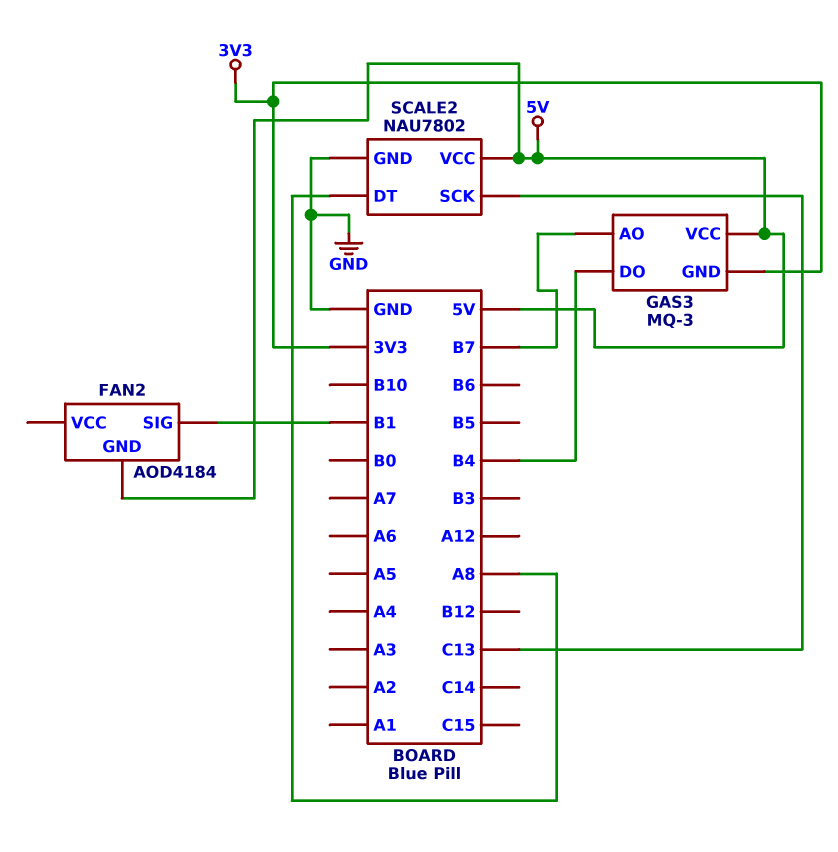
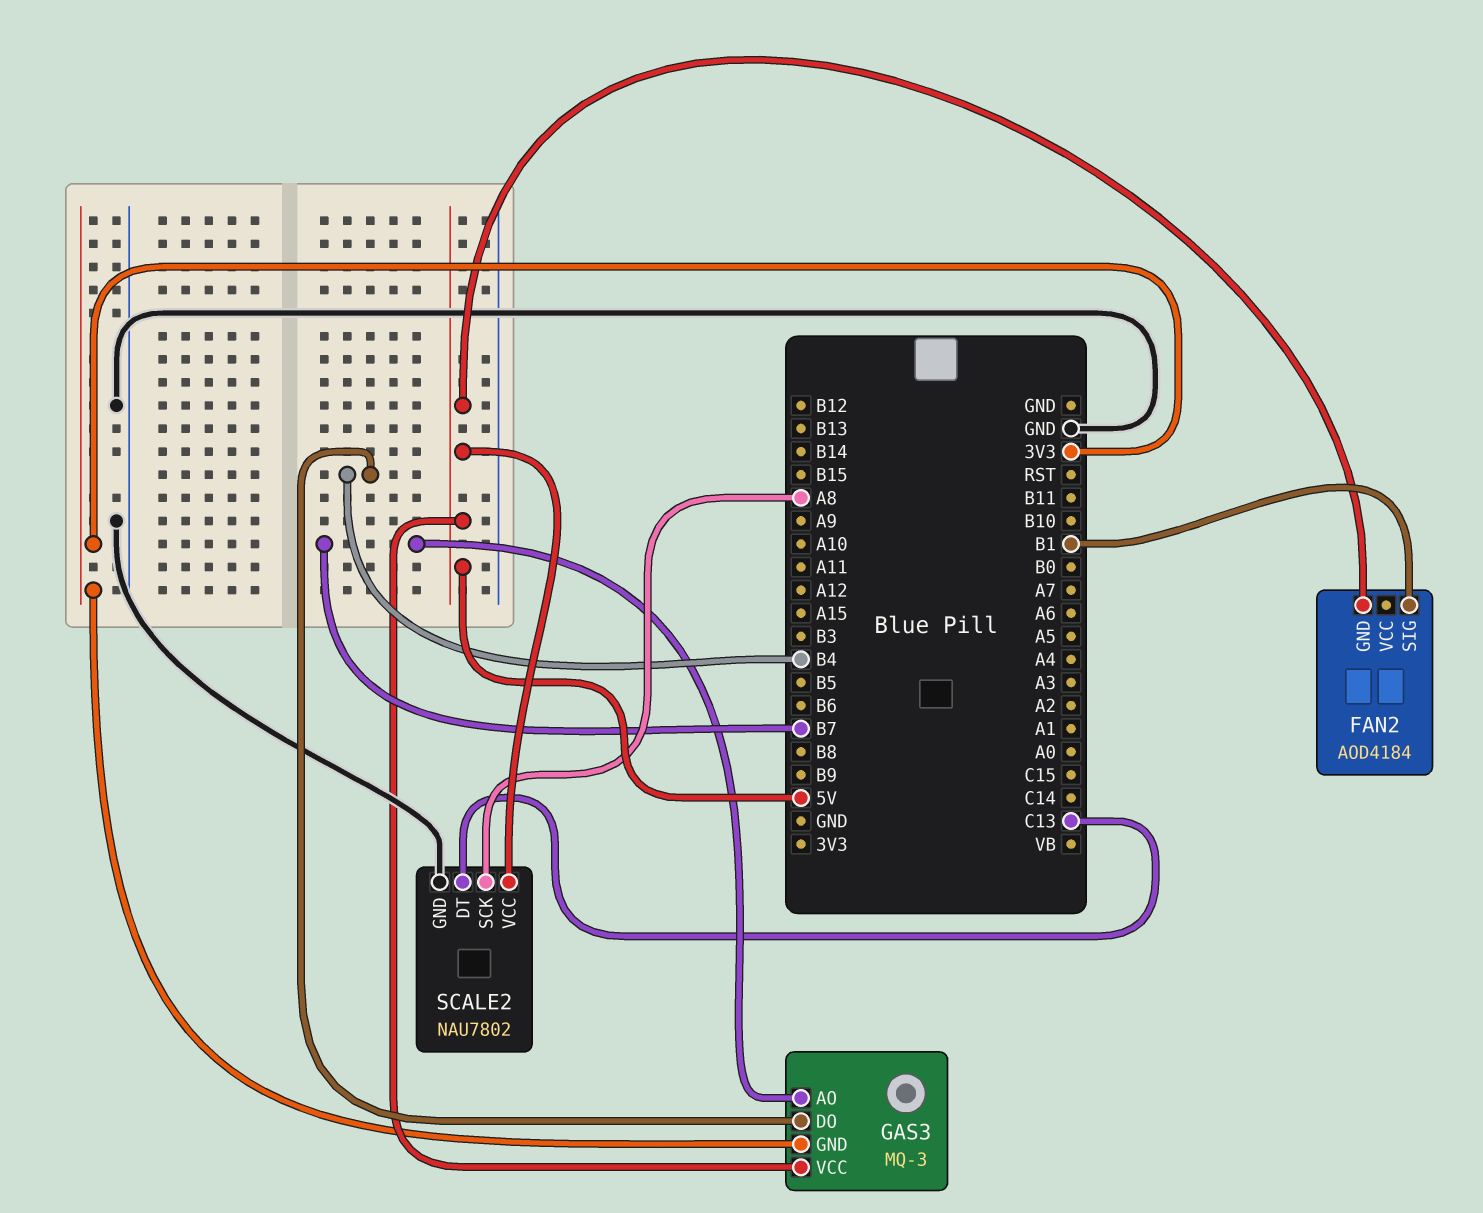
SCALE2 pin DT: A8 -> C13
SCALE2 pin SCK: C13 -> A8

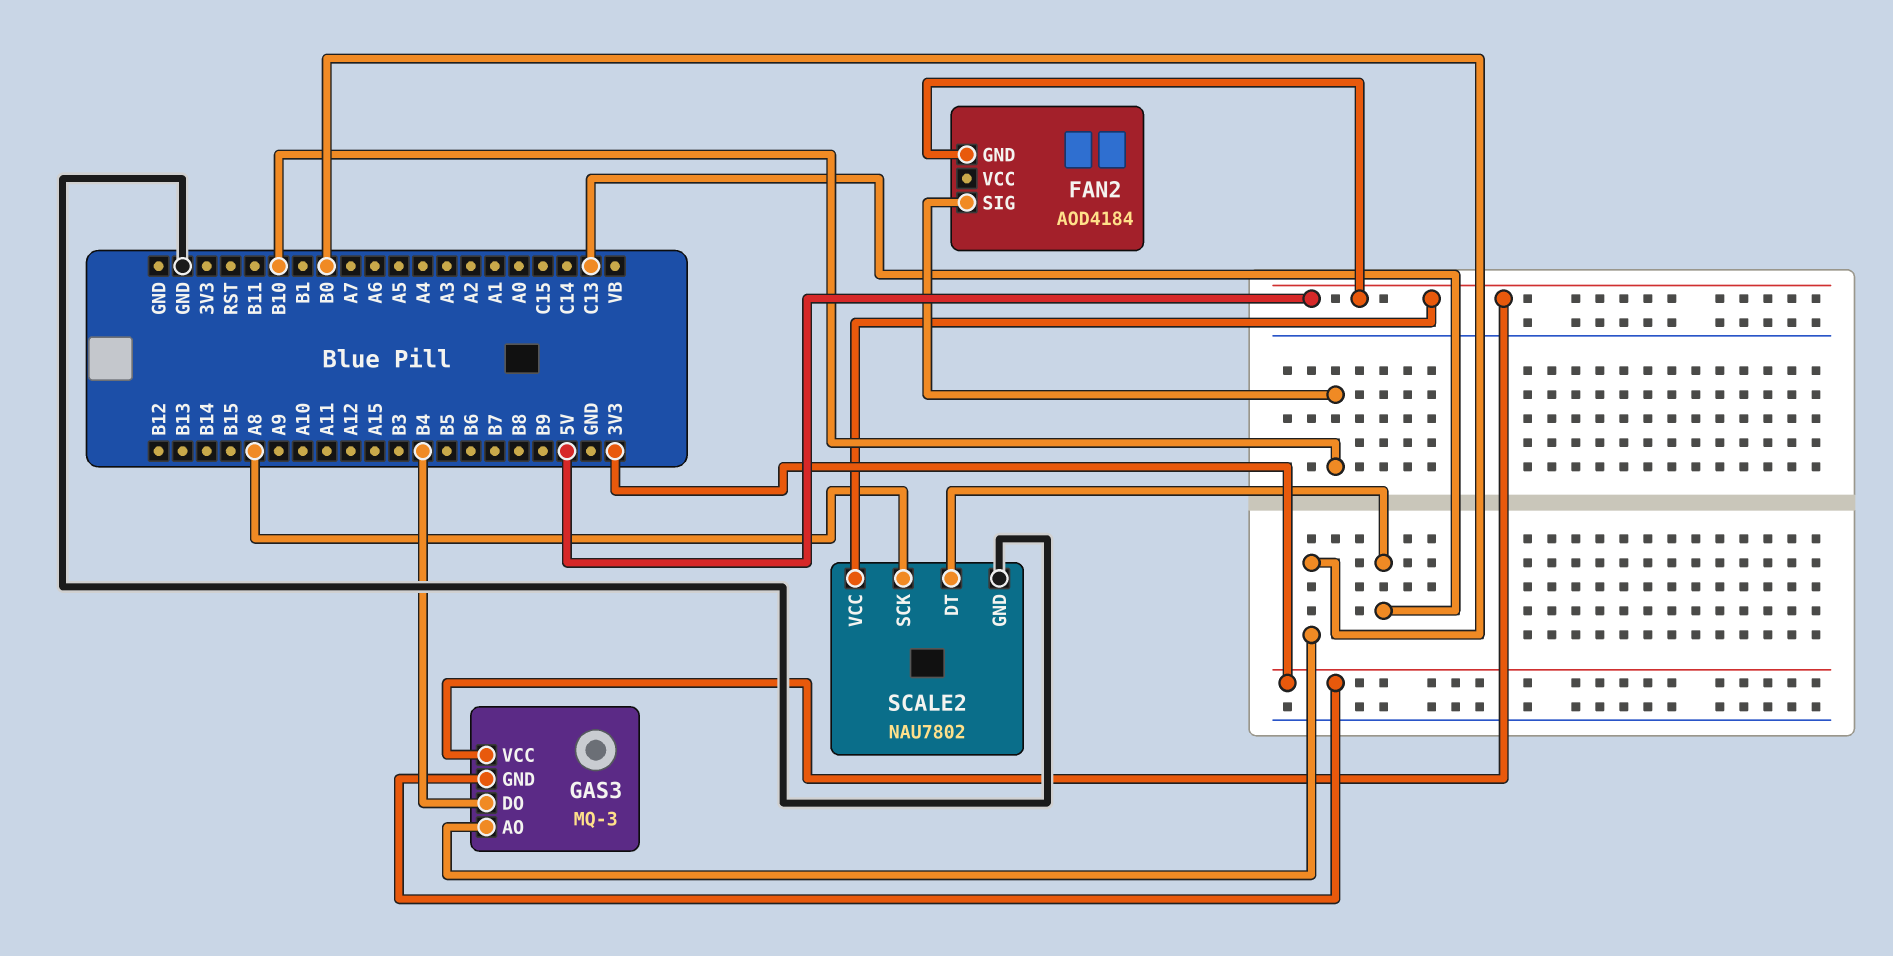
FAN2 pin SIG: B1 -> B10
GAS3 pin AO: B7 -> B0

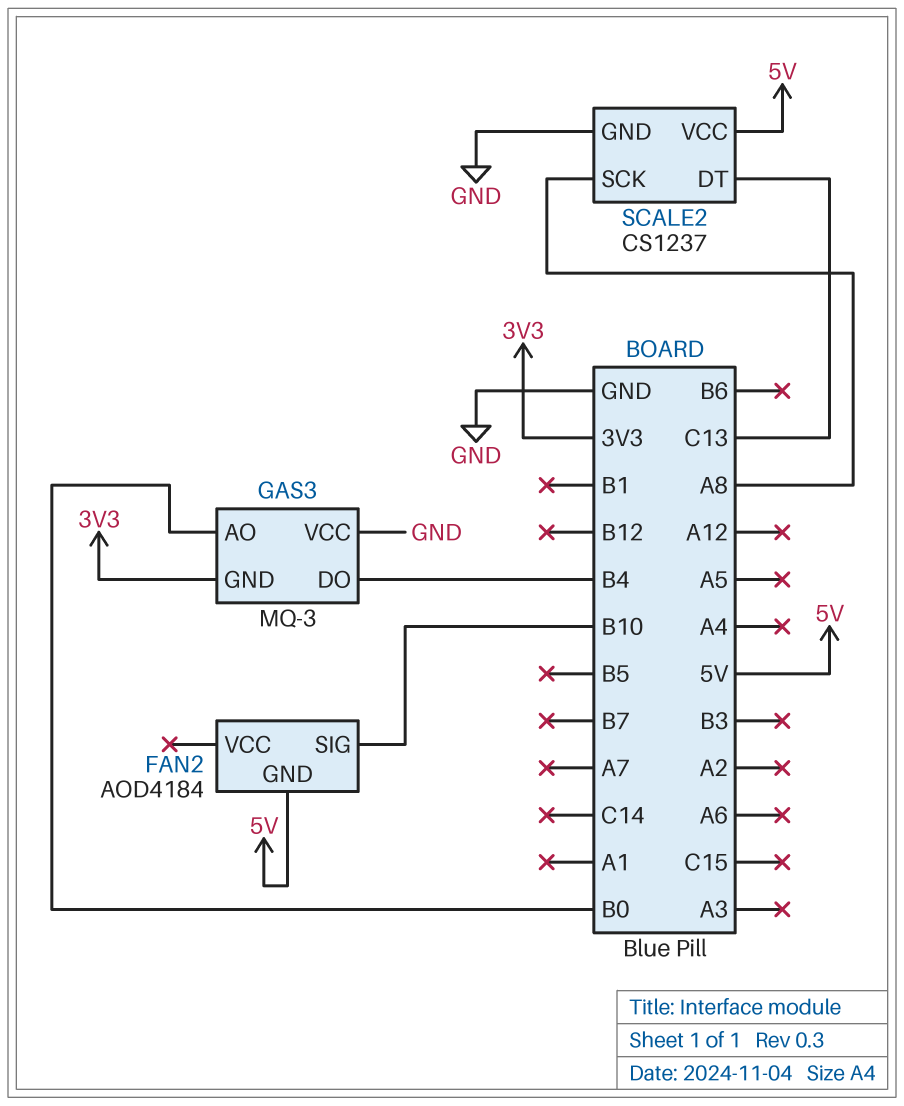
GAS3 pin VCC: 5V -> GND
SCALE2: NAU7802 -> CS1237

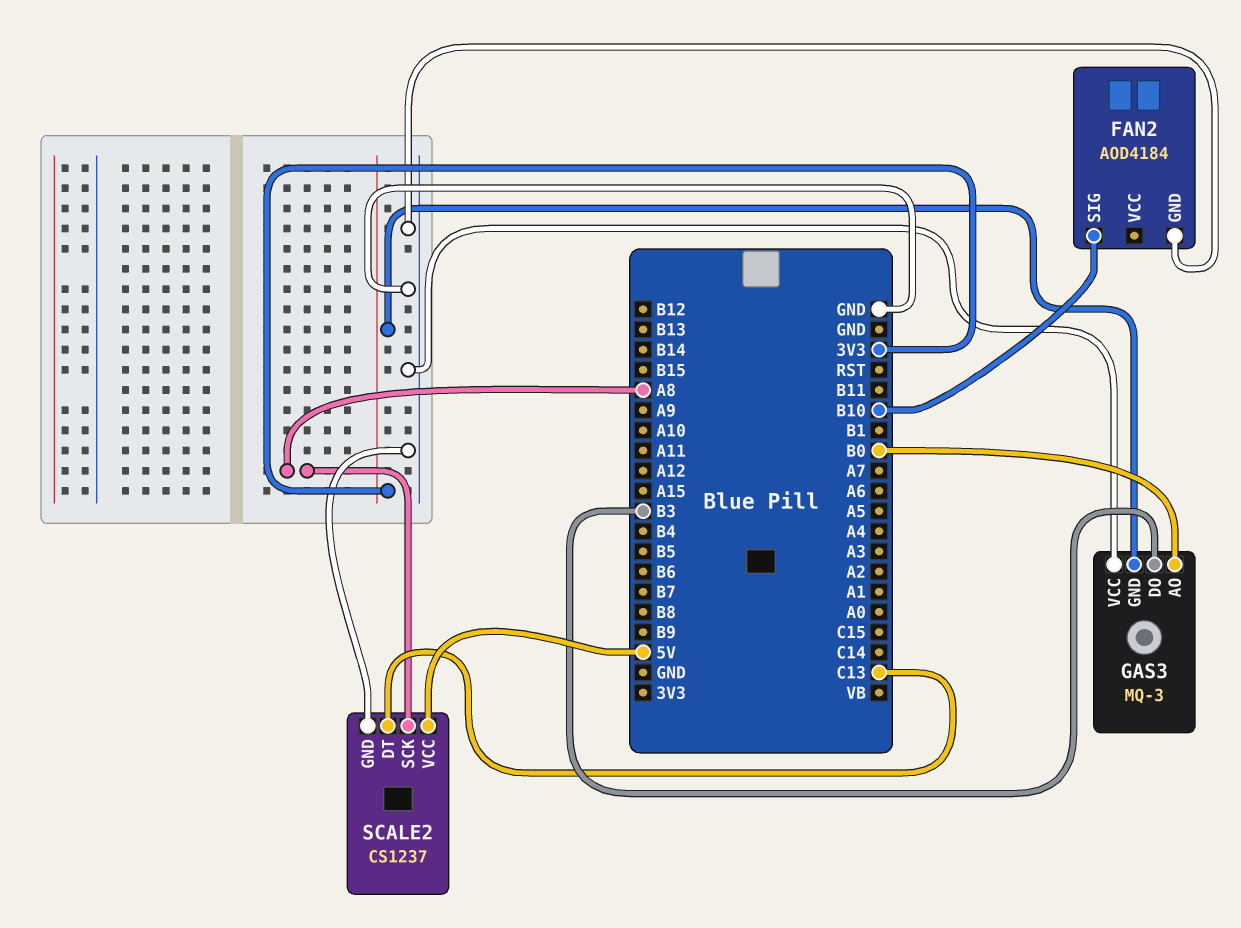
FAN2 pin GND: 5V -> GND
GAS3 pin DO: B4 -> B3

